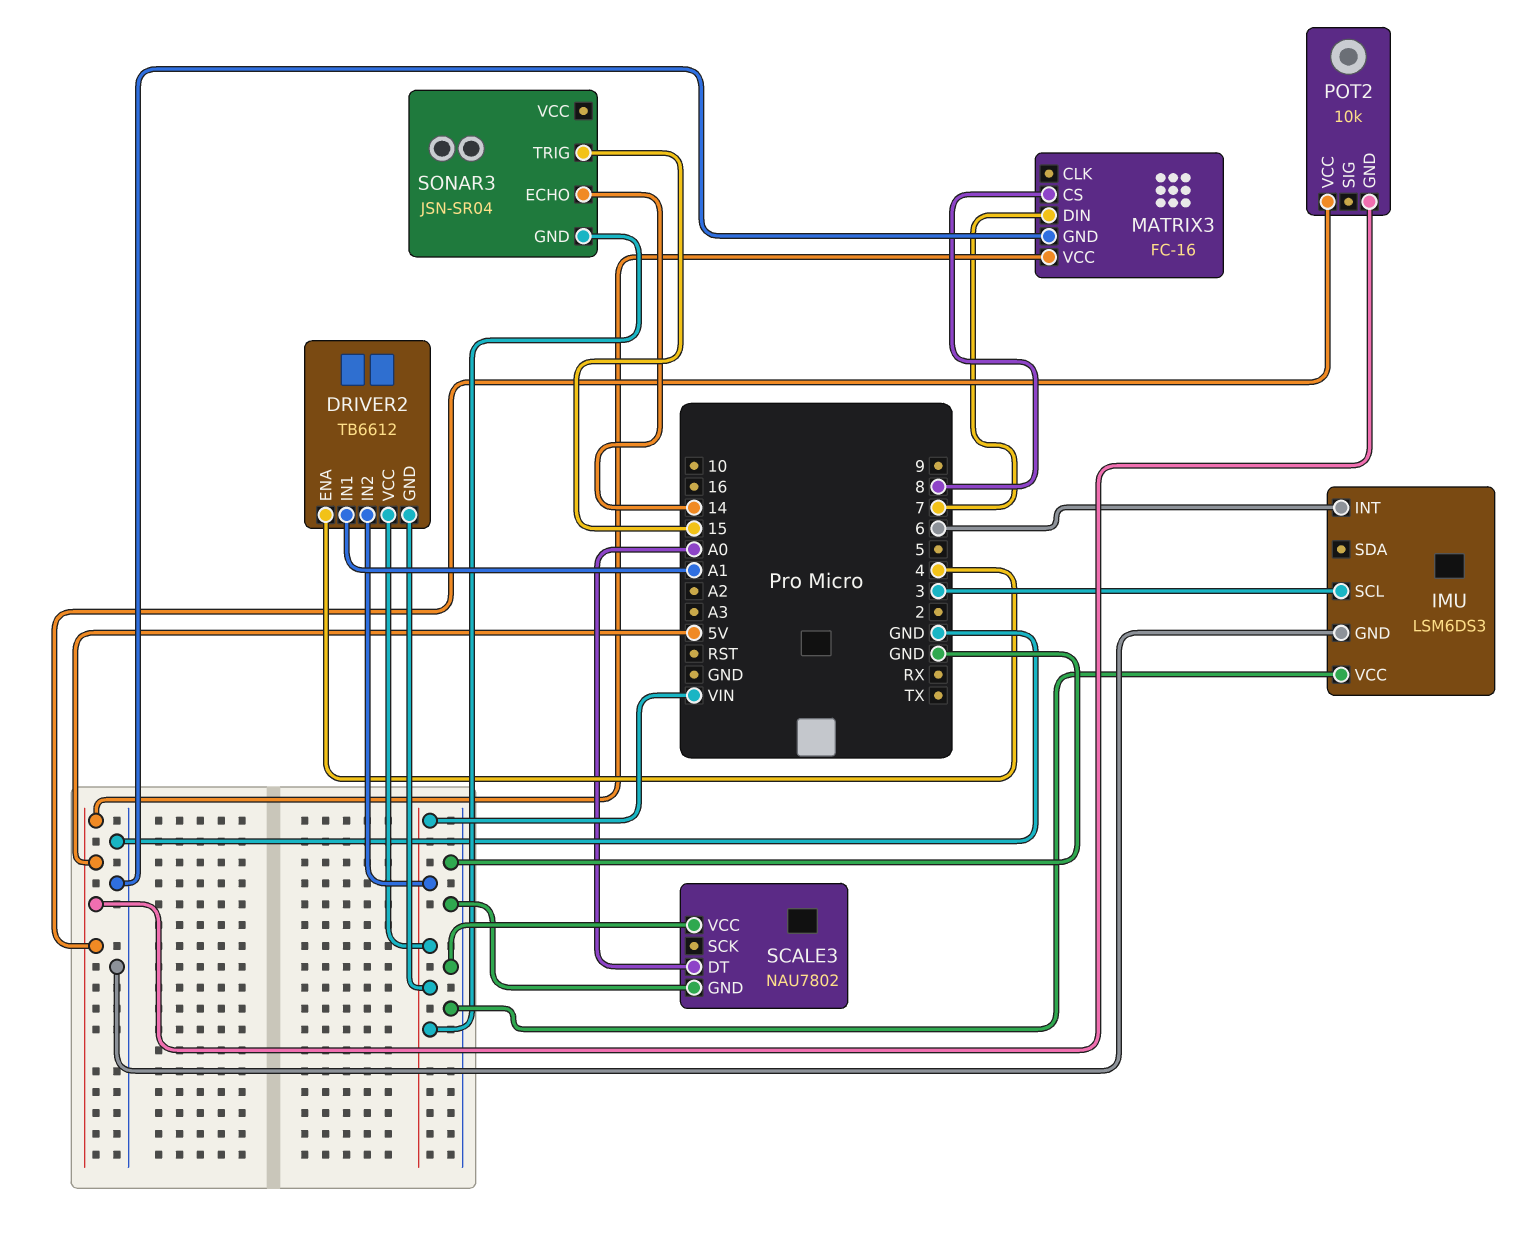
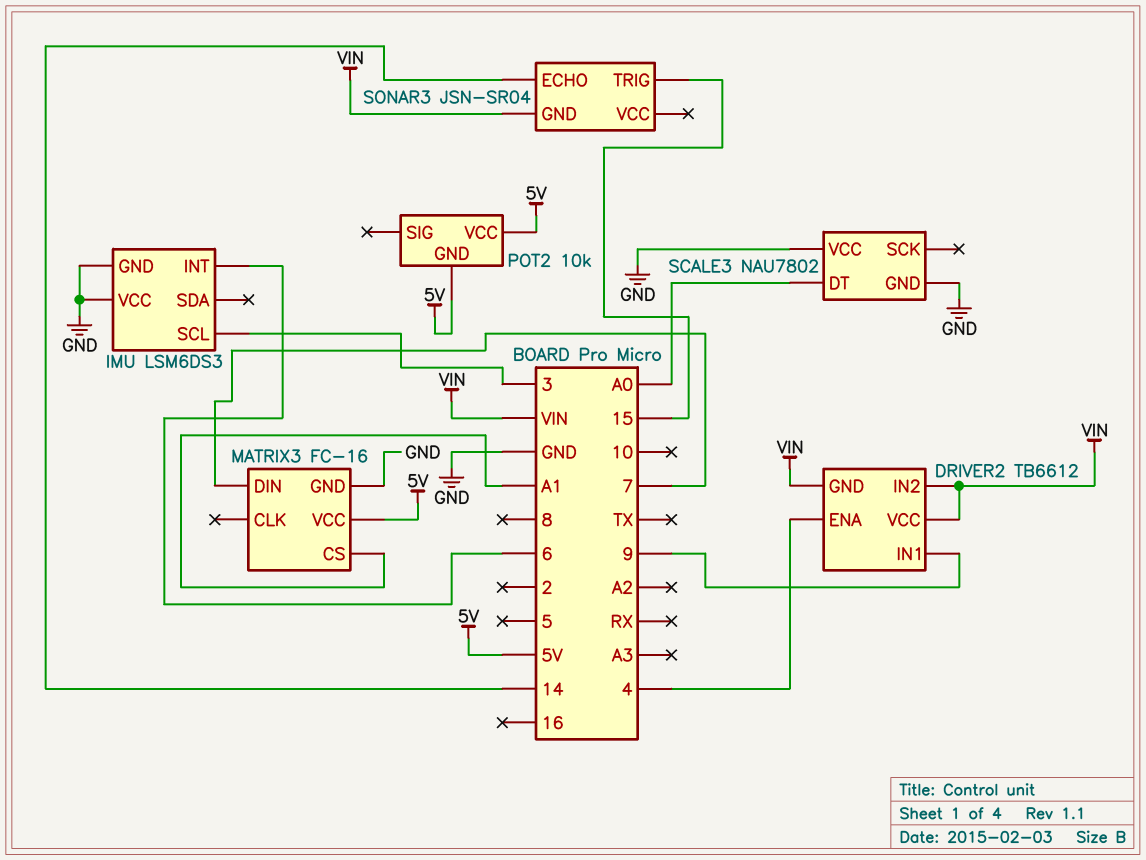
DRIVER2 pin IN1: A1 -> 9
MATRIX3 pin CS: 8 -> A1

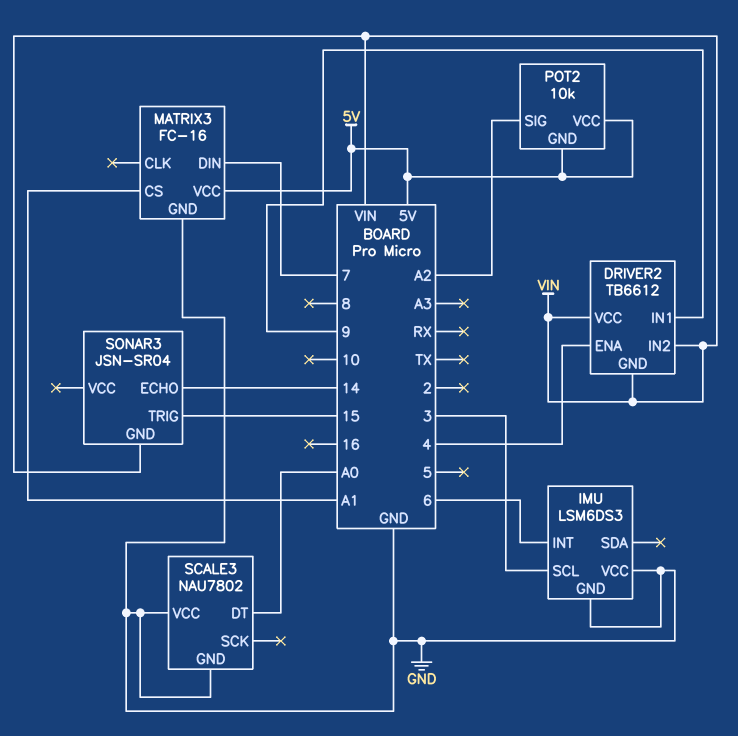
POT2 pin SIG: none -> A2

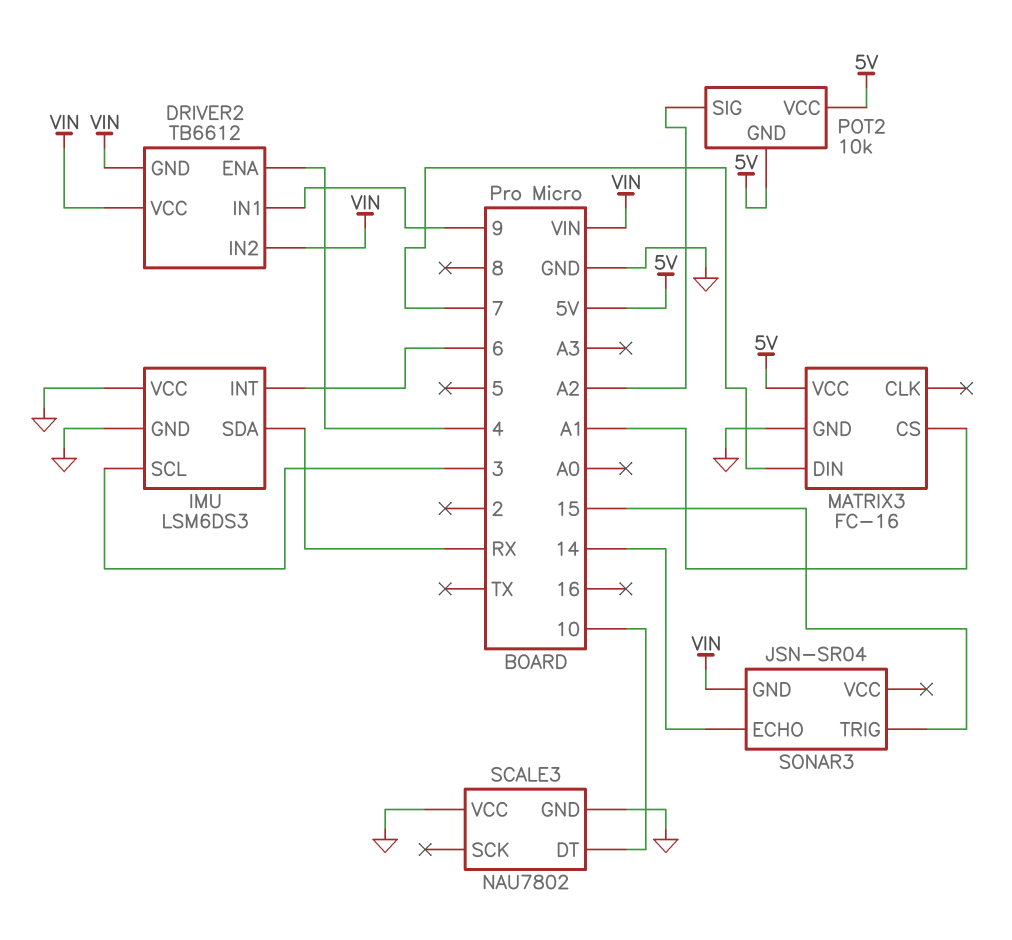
IMU pin SDA: none -> RX
SCALE3 pin DT: A0 -> 10

